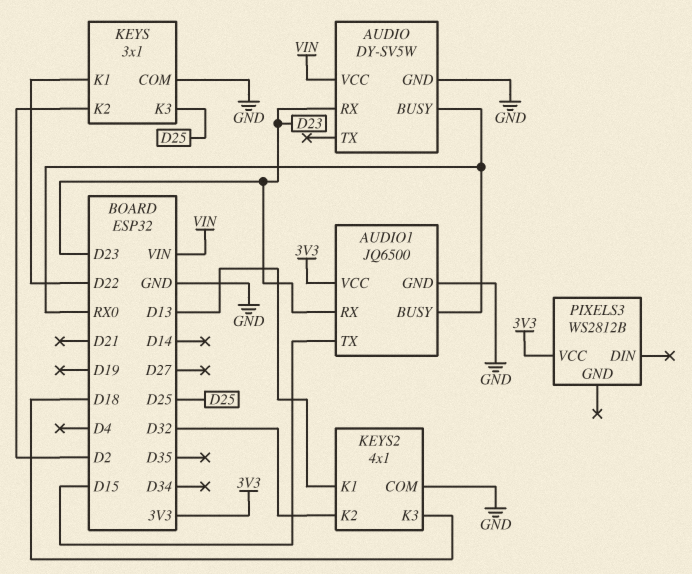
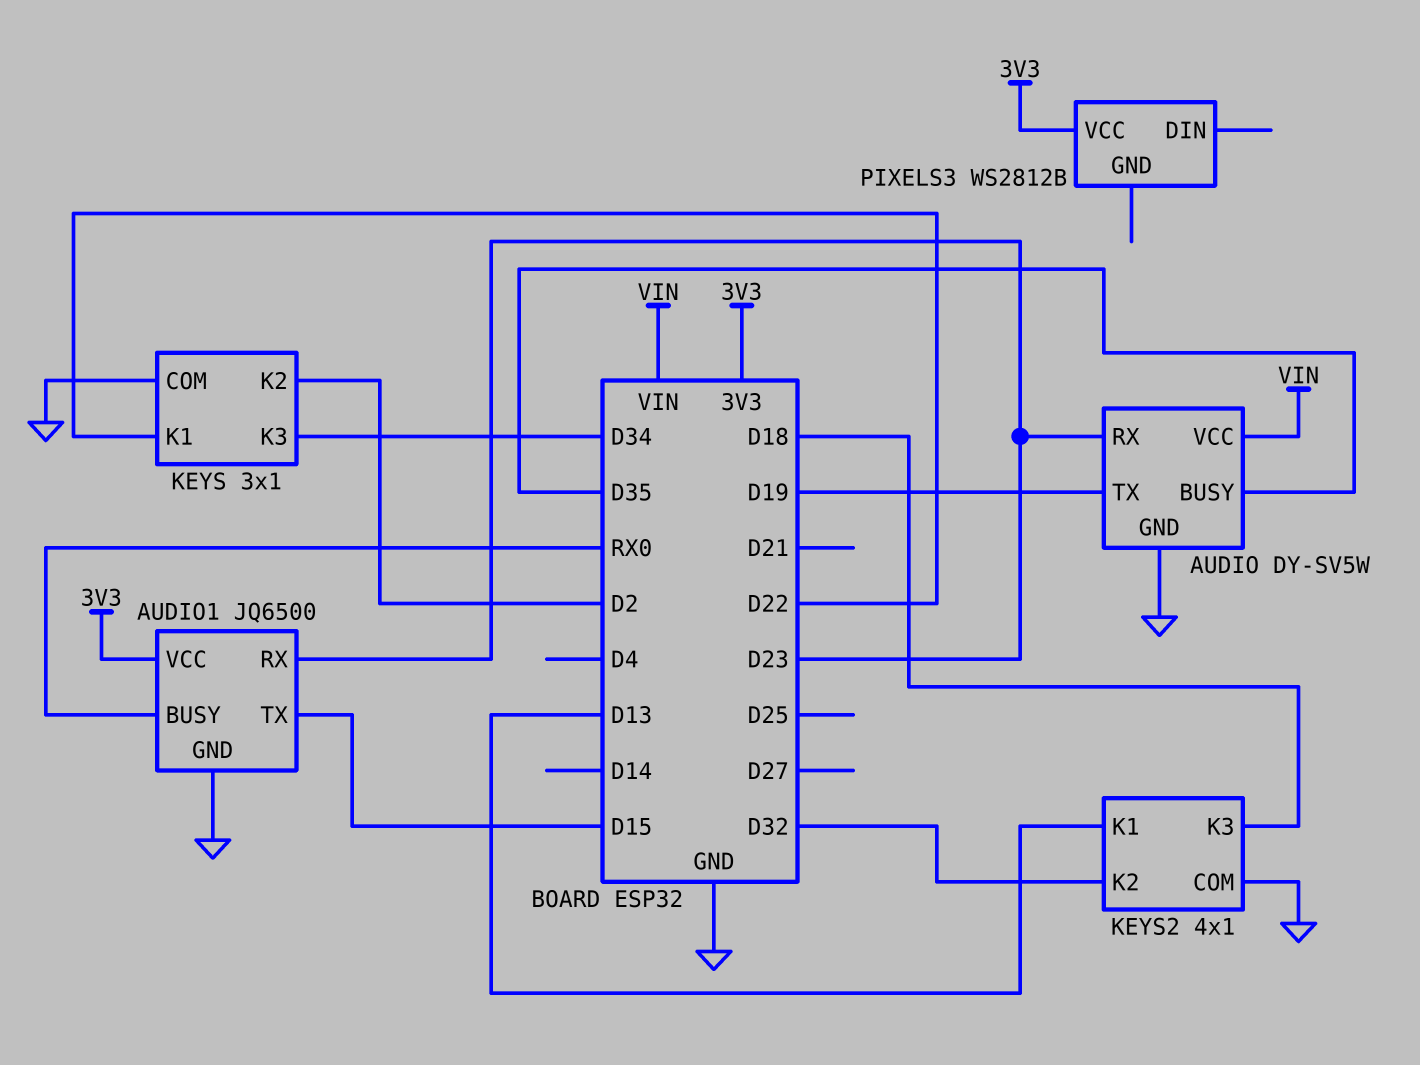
AUDIO pin BUSY: RX0 -> D35
AUDIO pin TX: none -> D19
KEYS pin K3: D25 -> D34

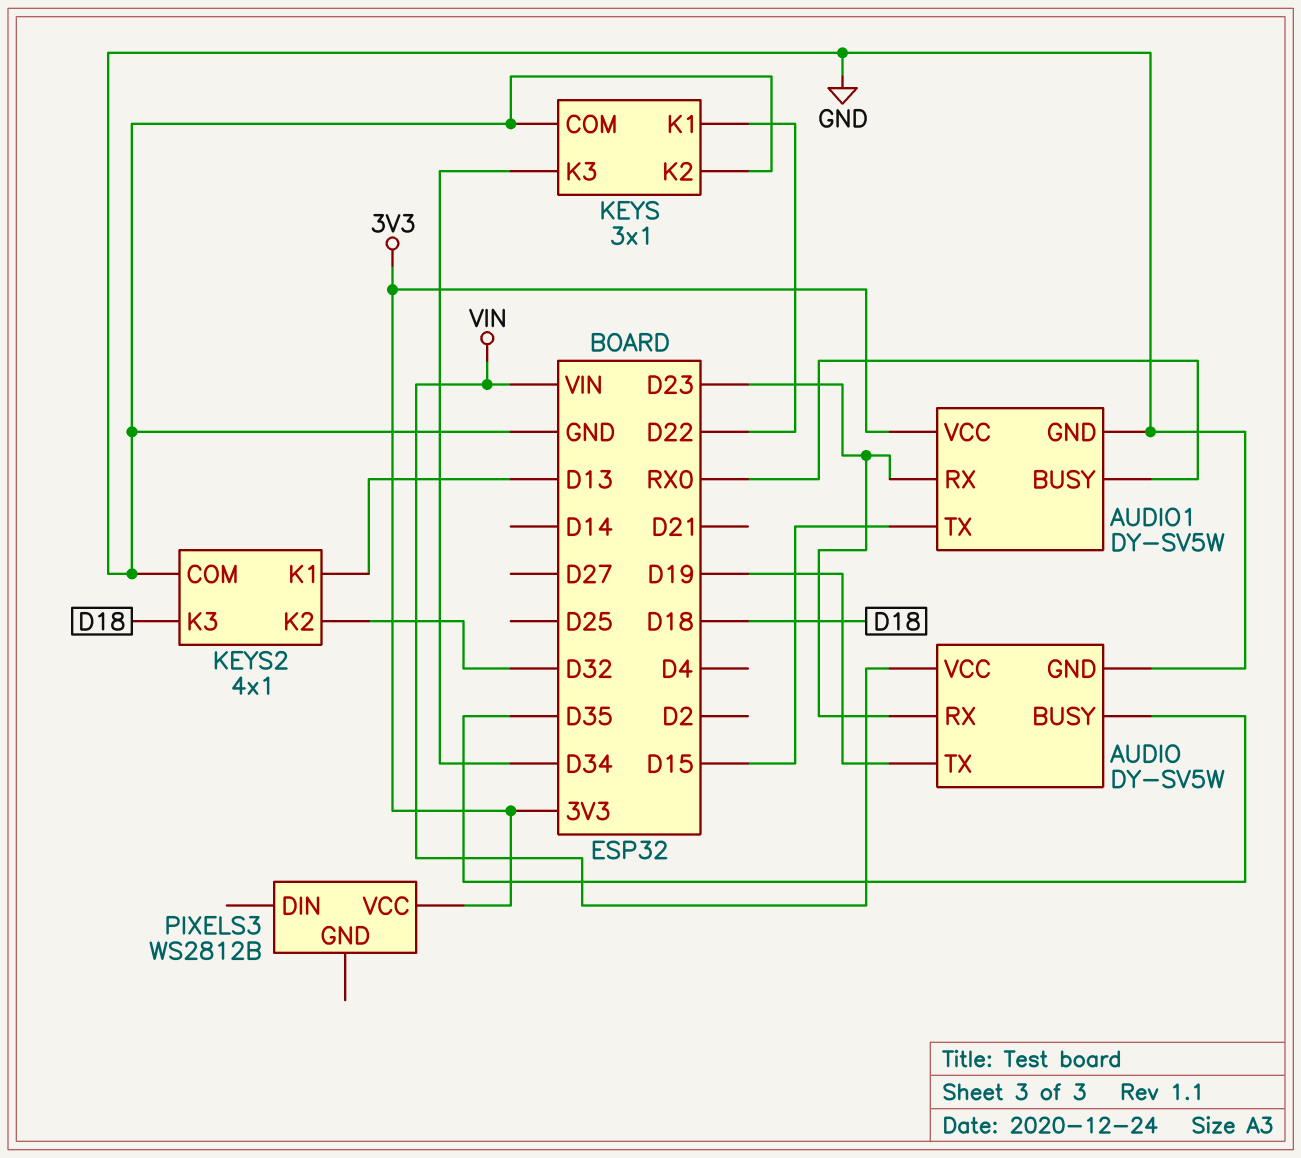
AUDIO1: JQ6500 -> DY-SV5W
KEYS pin K2: D2 -> GND

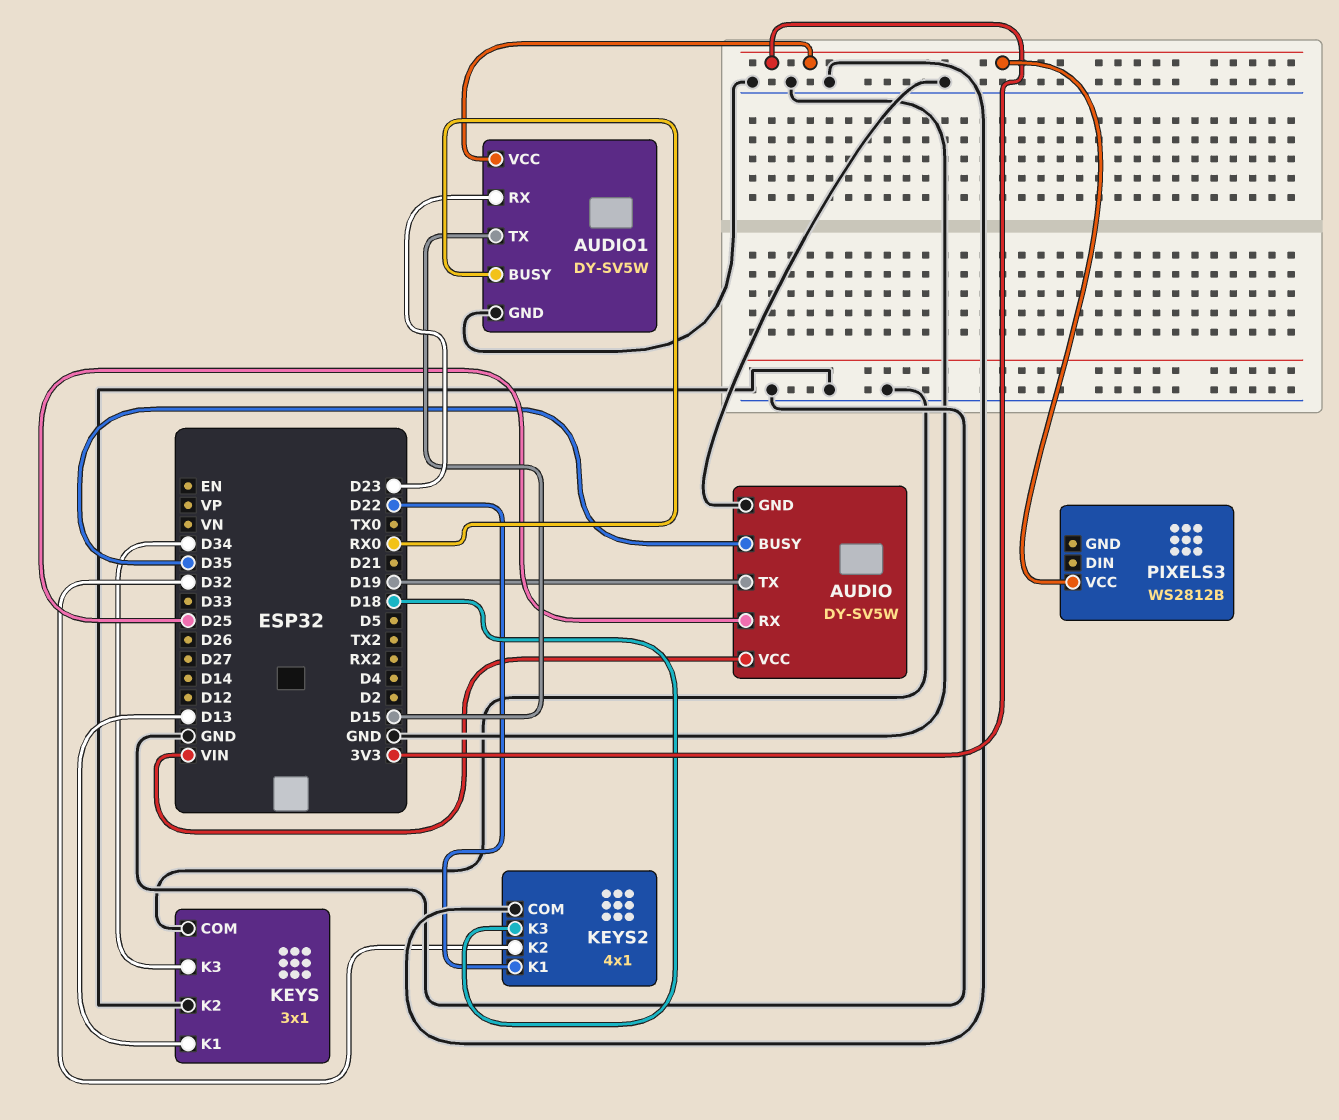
AUDIO pin RX: D23 -> D25
KEYS pin K1: D22 -> D13
KEYS2 pin K1: D13 -> D22

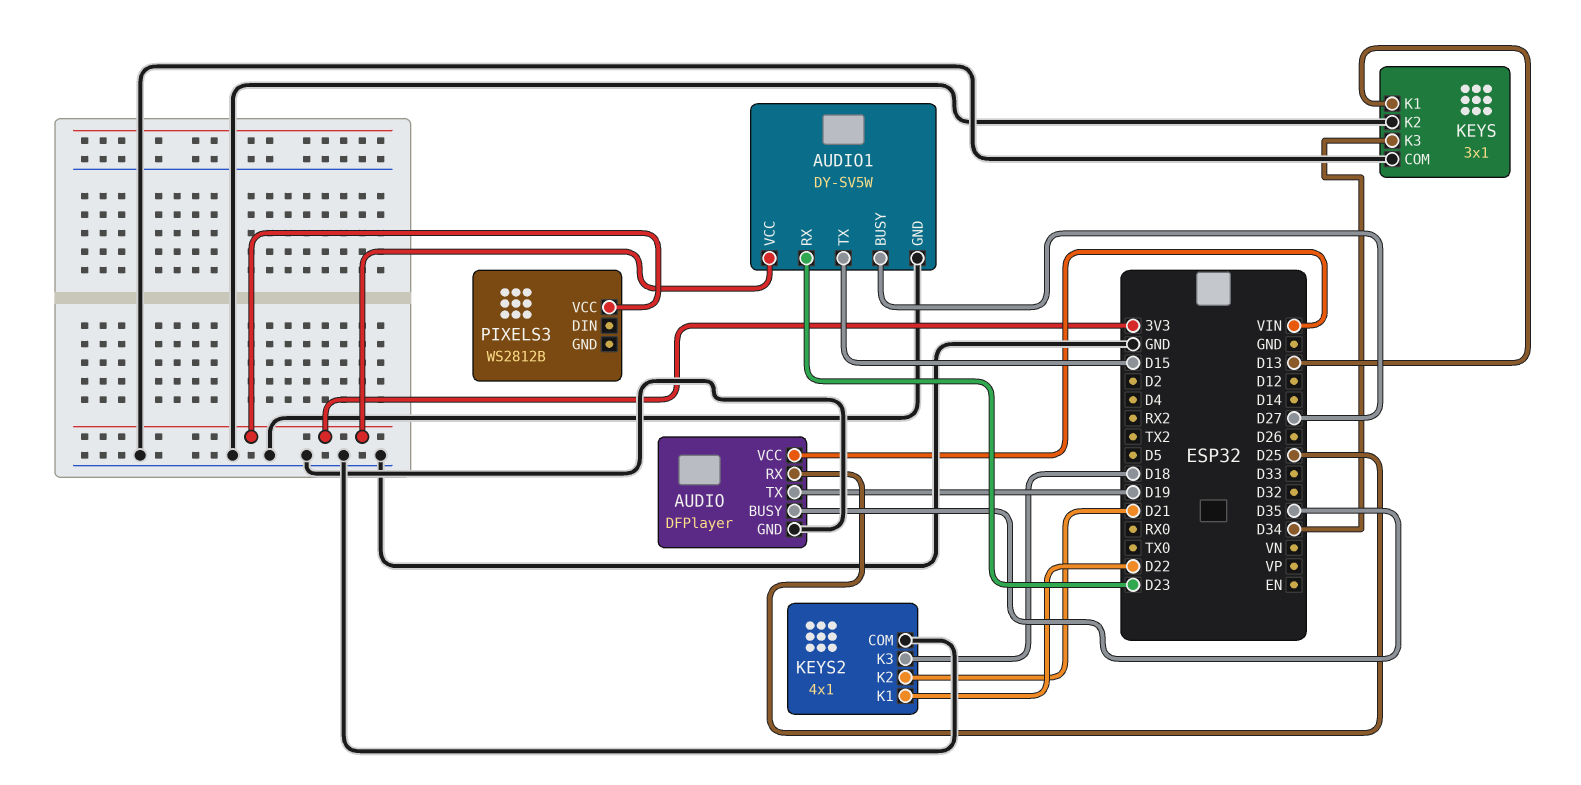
AUDIO: DY-SV5W -> DFPlayer
AUDIO1 pin BUSY: RX0 -> D27
KEYS2 pin K2: D32 -> D21

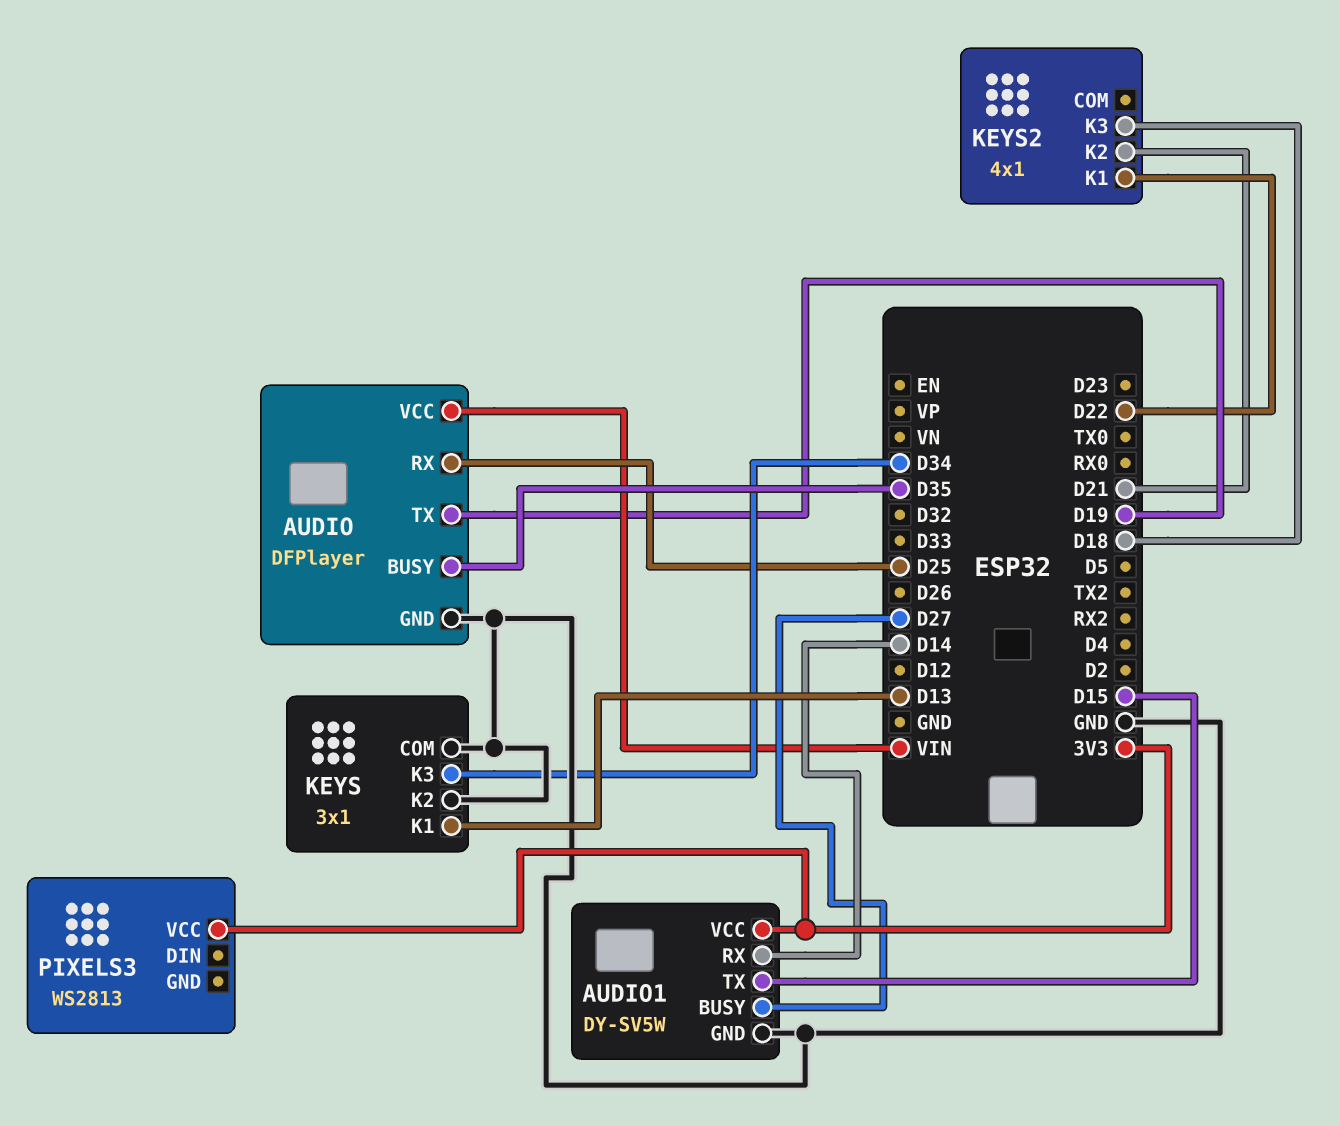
AUDIO1 pin RX: D23 -> D14
KEYS2 pin COM: GND -> none
PIXELS3: WS2812B -> WS2813

